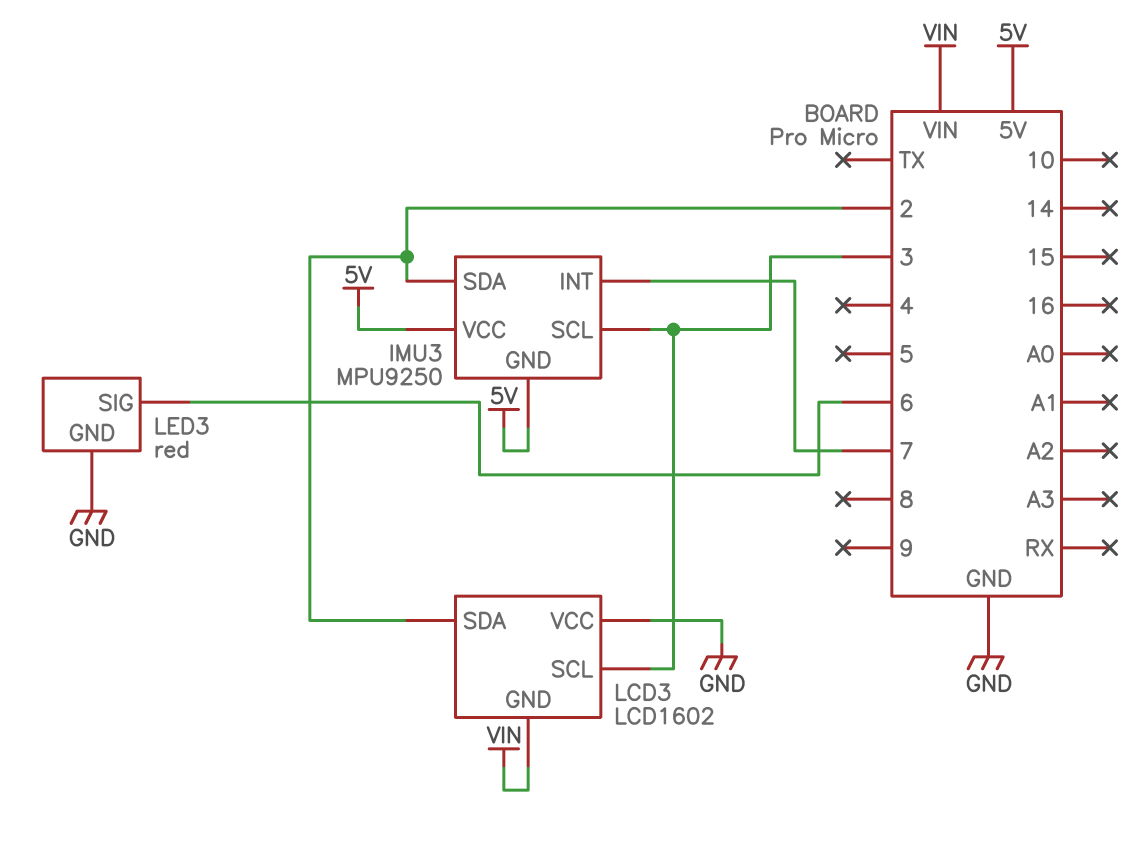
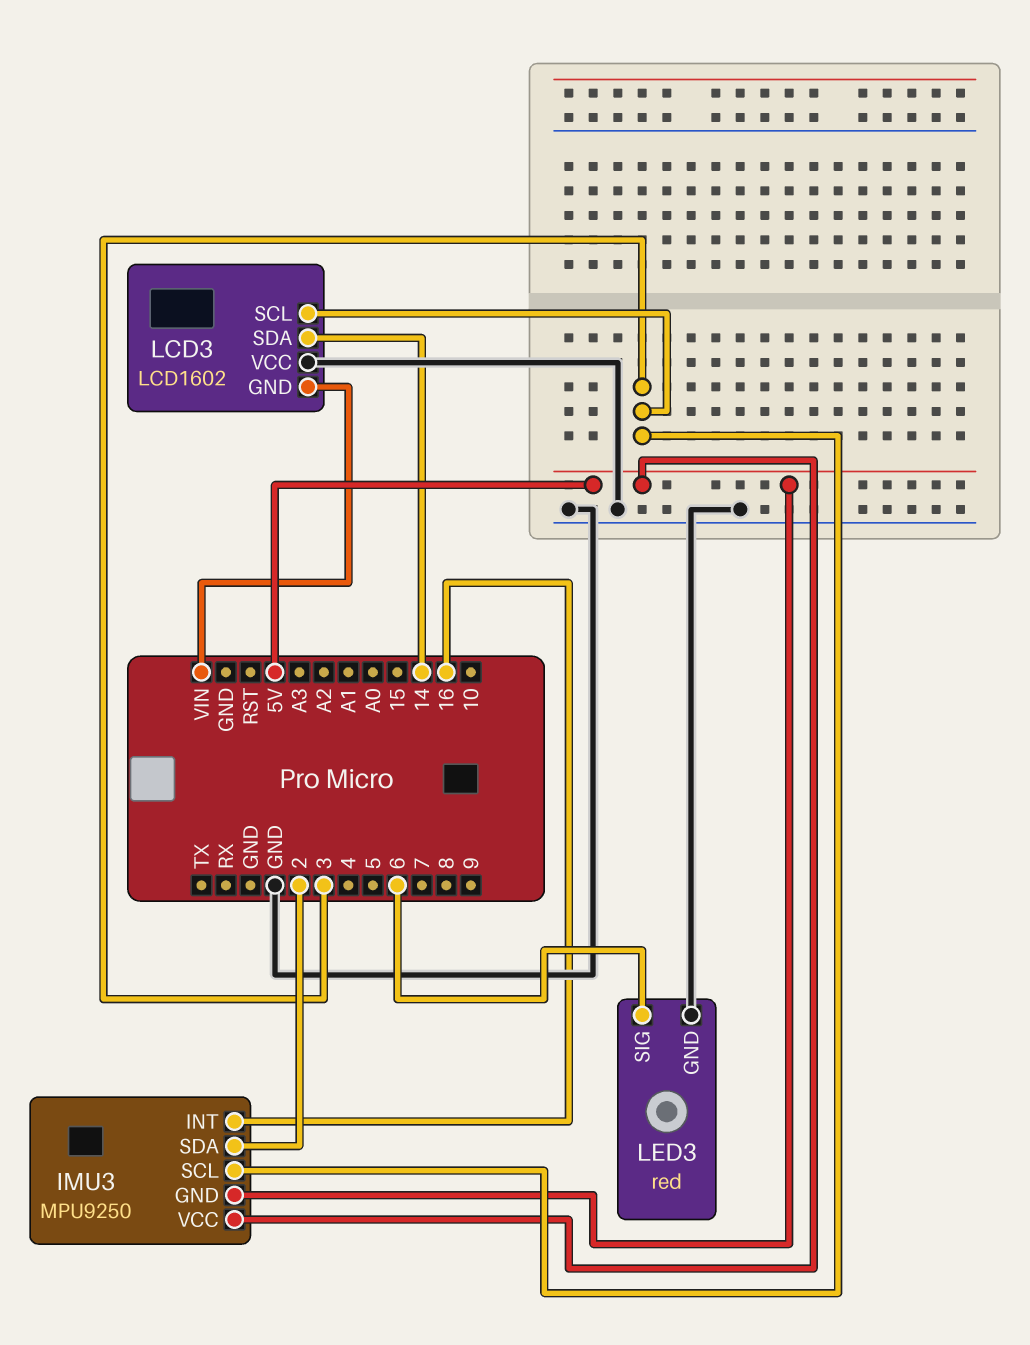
IMU3 pin INT: 7 -> 16
LCD3 pin SDA: 2 -> 14

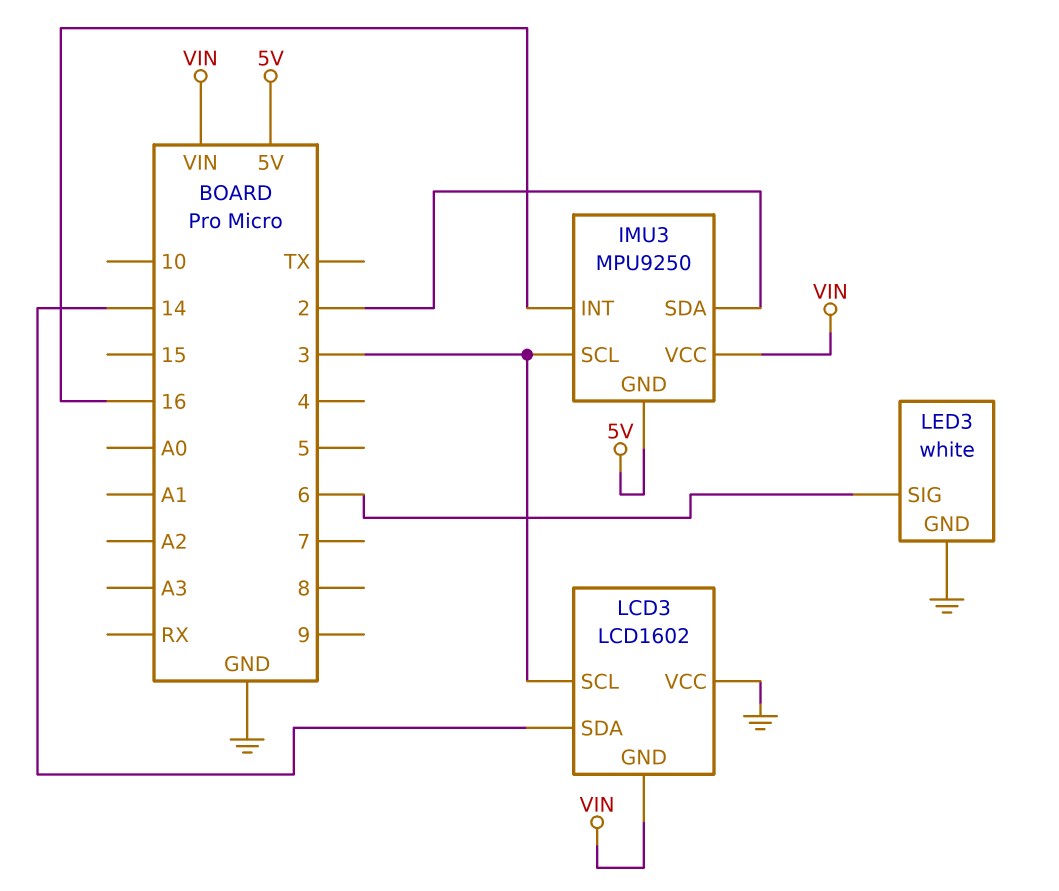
IMU3 pin VCC: 5V -> VIN
LED3: red -> white

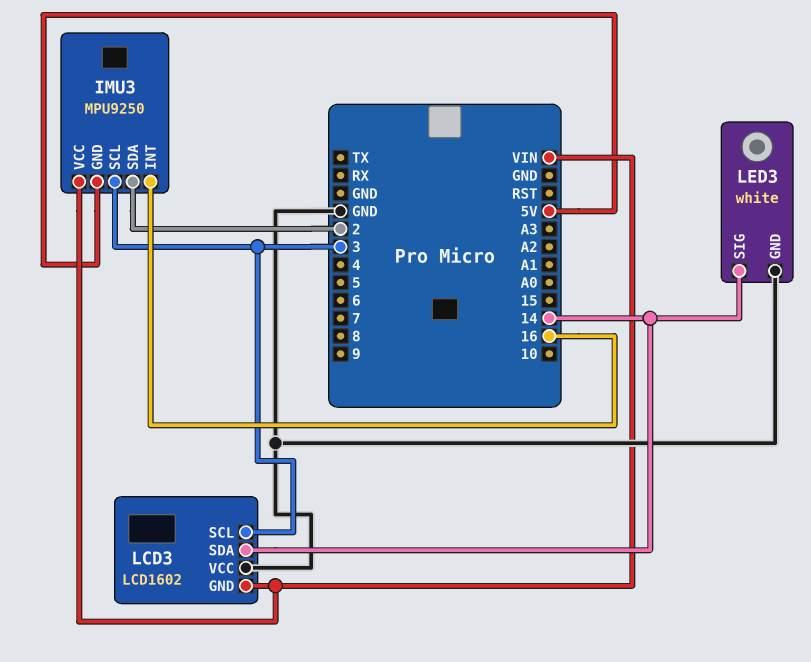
LED3 pin SIG: 6 -> 14

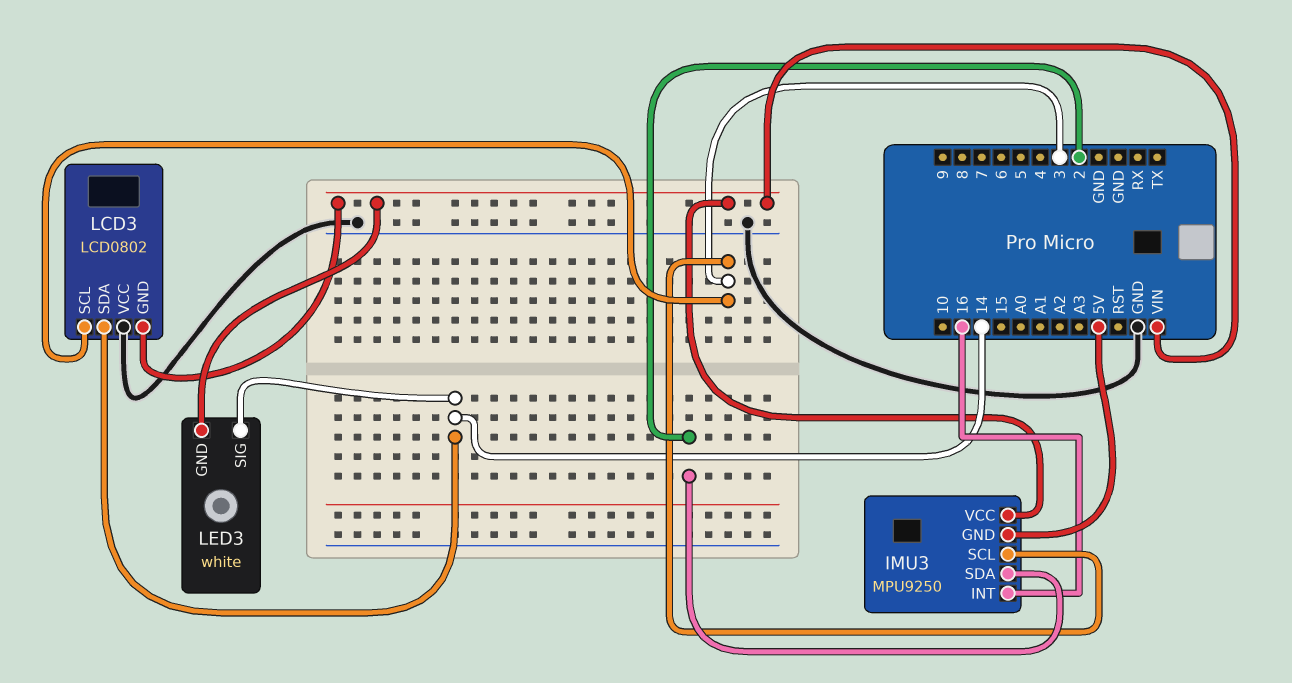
LCD3: LCD1602 -> LCD0802
LED3 pin GND: GND -> VIN

